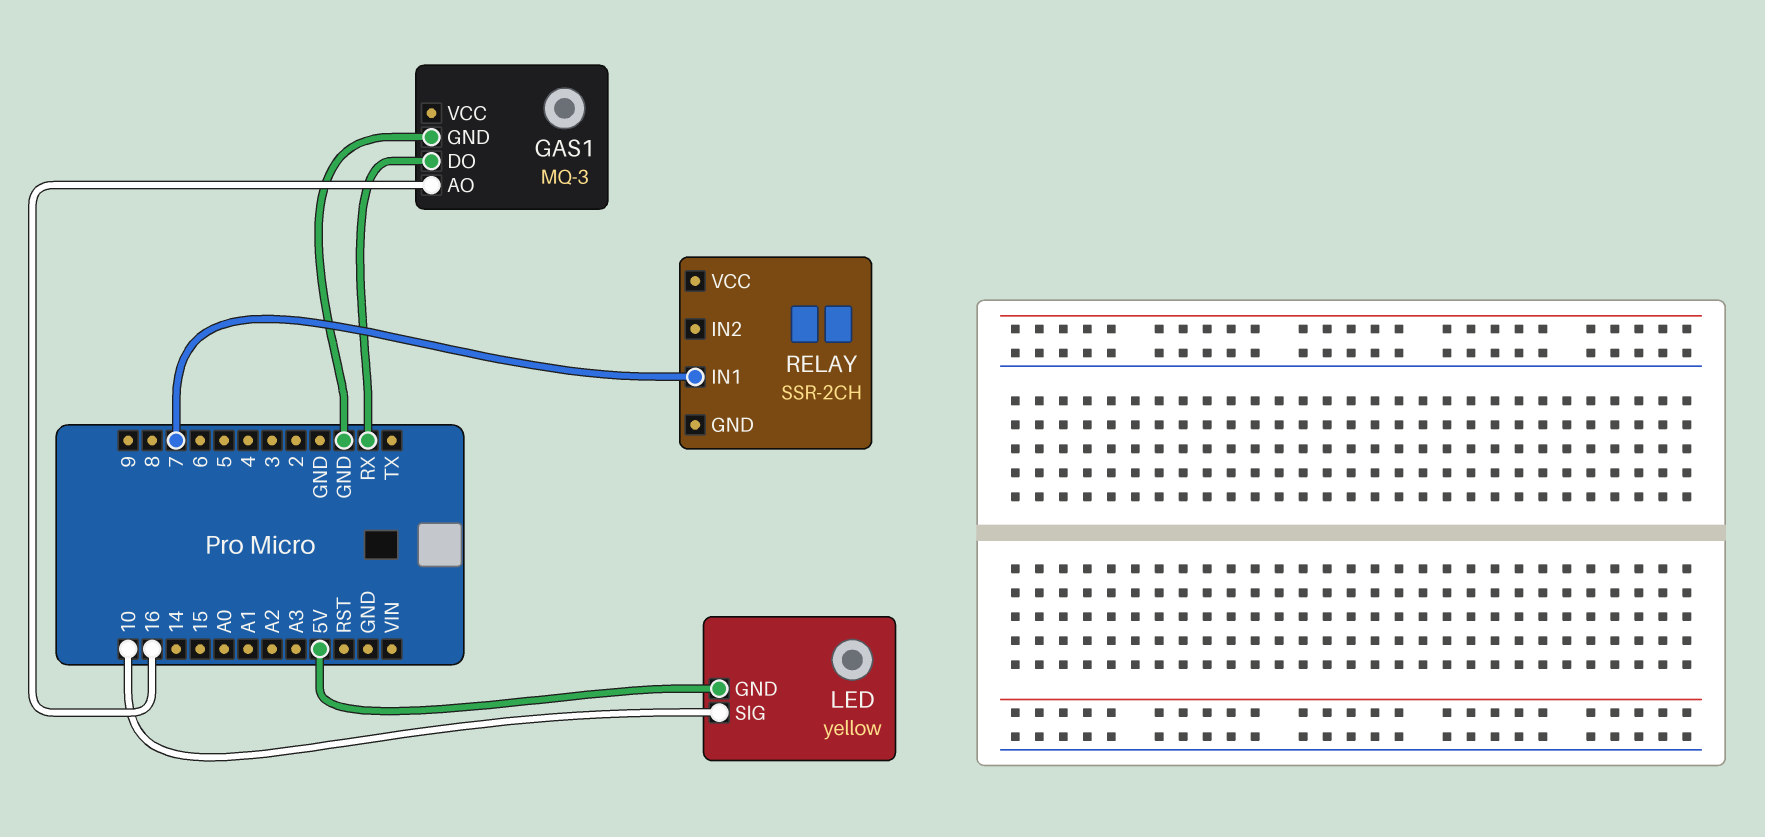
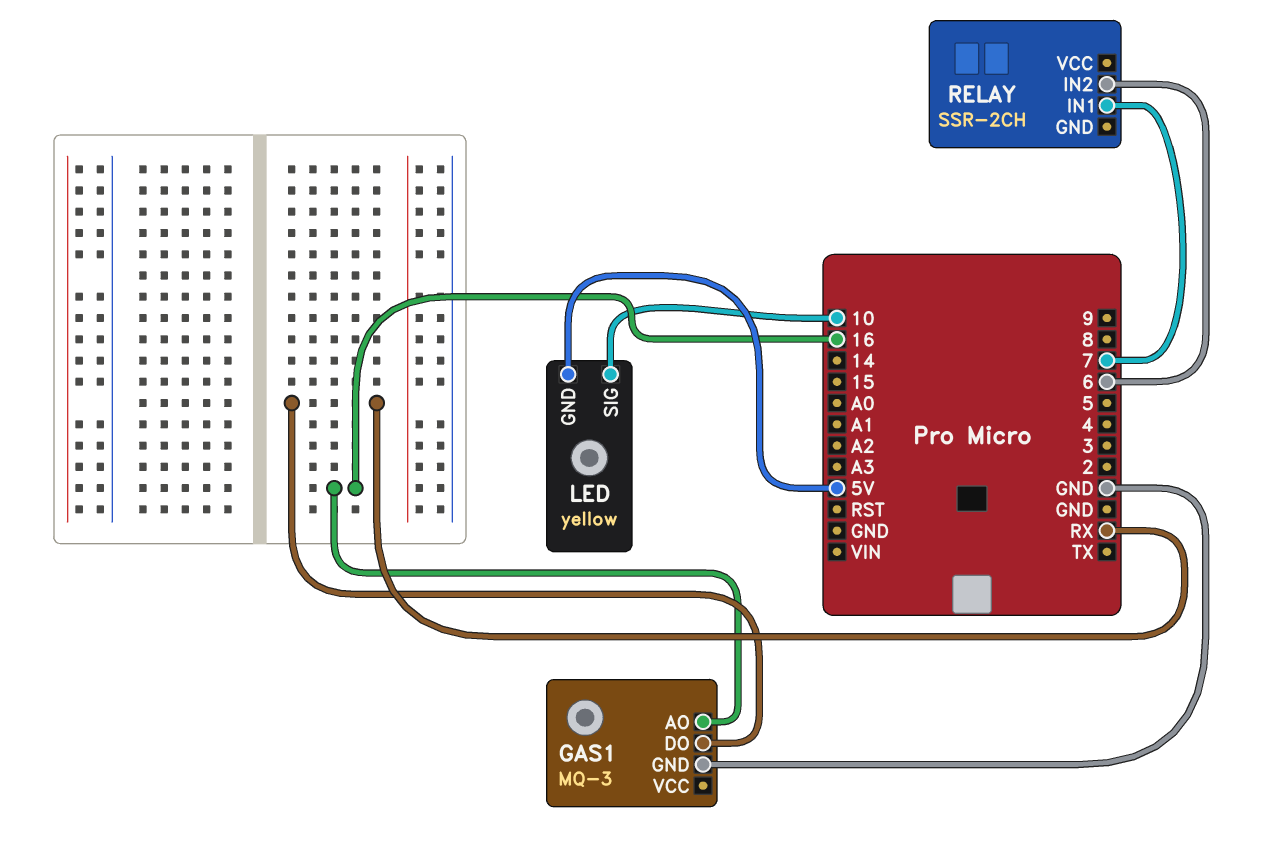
RELAY pin IN2: none -> 6

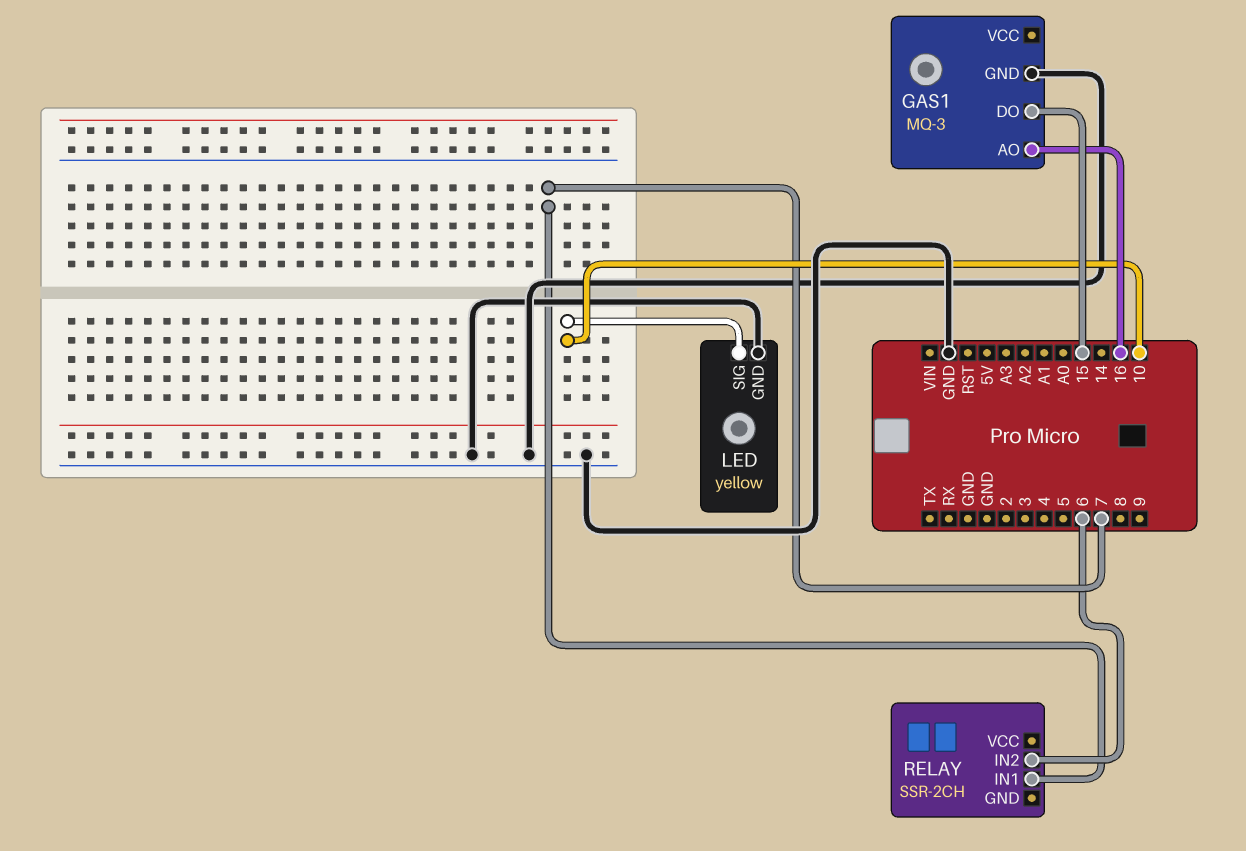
GAS1 pin DO: RX -> 15
LED pin GND: 5V -> GND

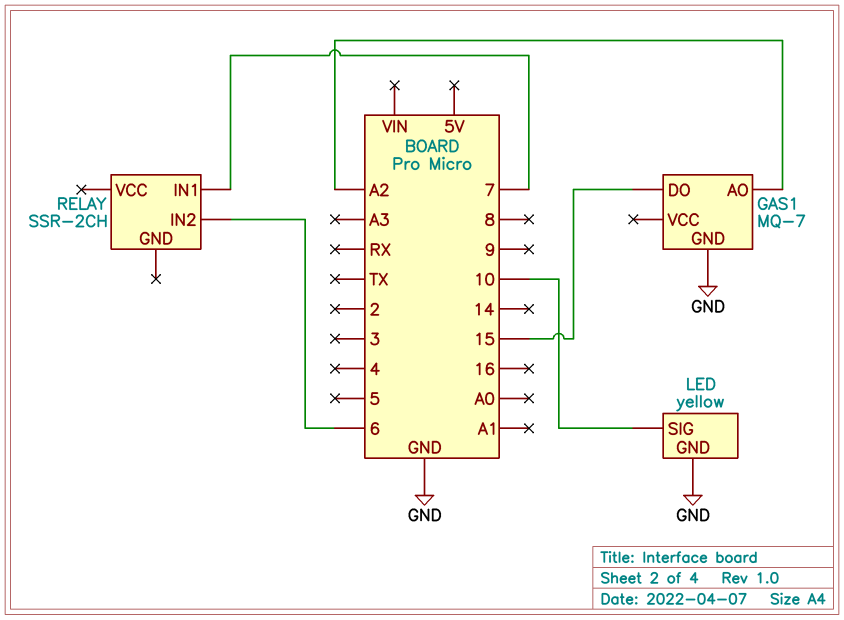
GAS1: MQ-3 -> MQ-7
GAS1 pin AO: 16 -> A2

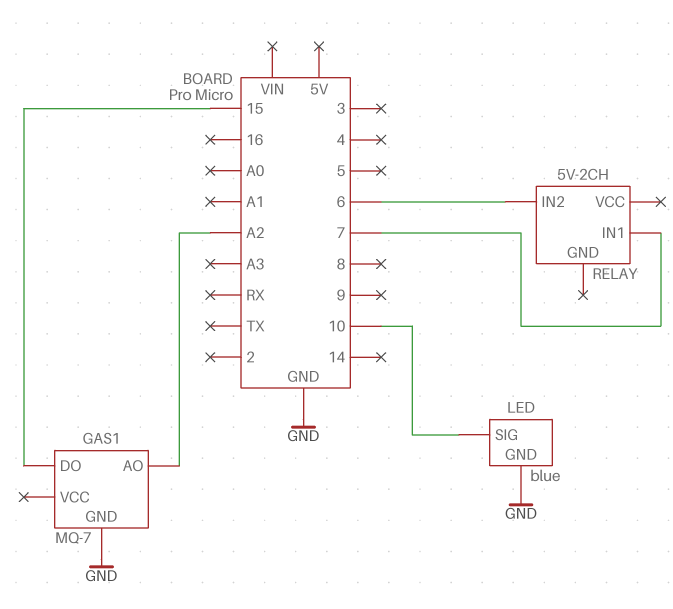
LED: yellow -> blue
RELAY: SSR-2CH -> 5V-2CH

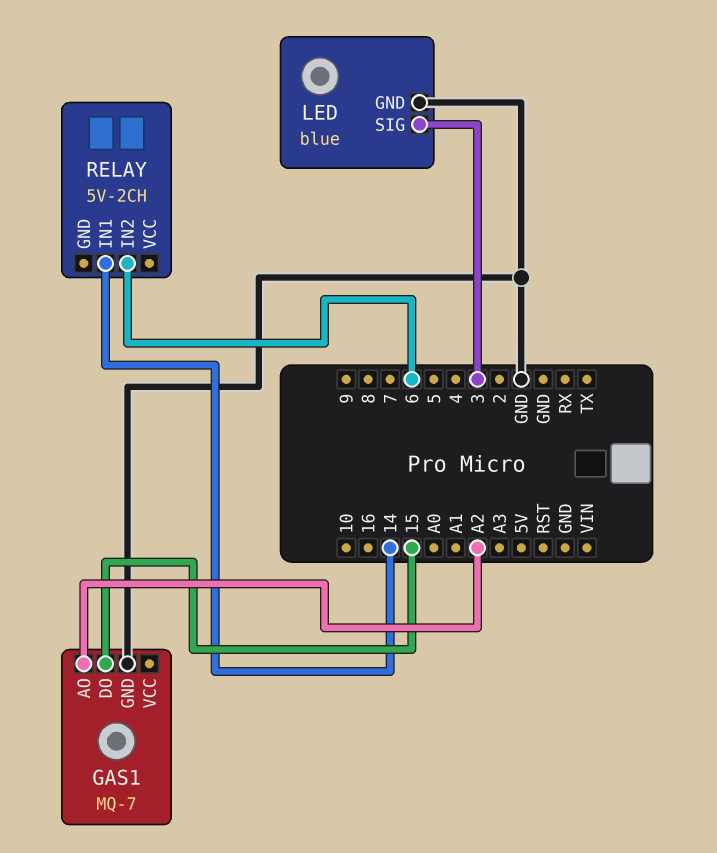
LED pin SIG: 10 -> 3
RELAY pin IN1: 7 -> 14

